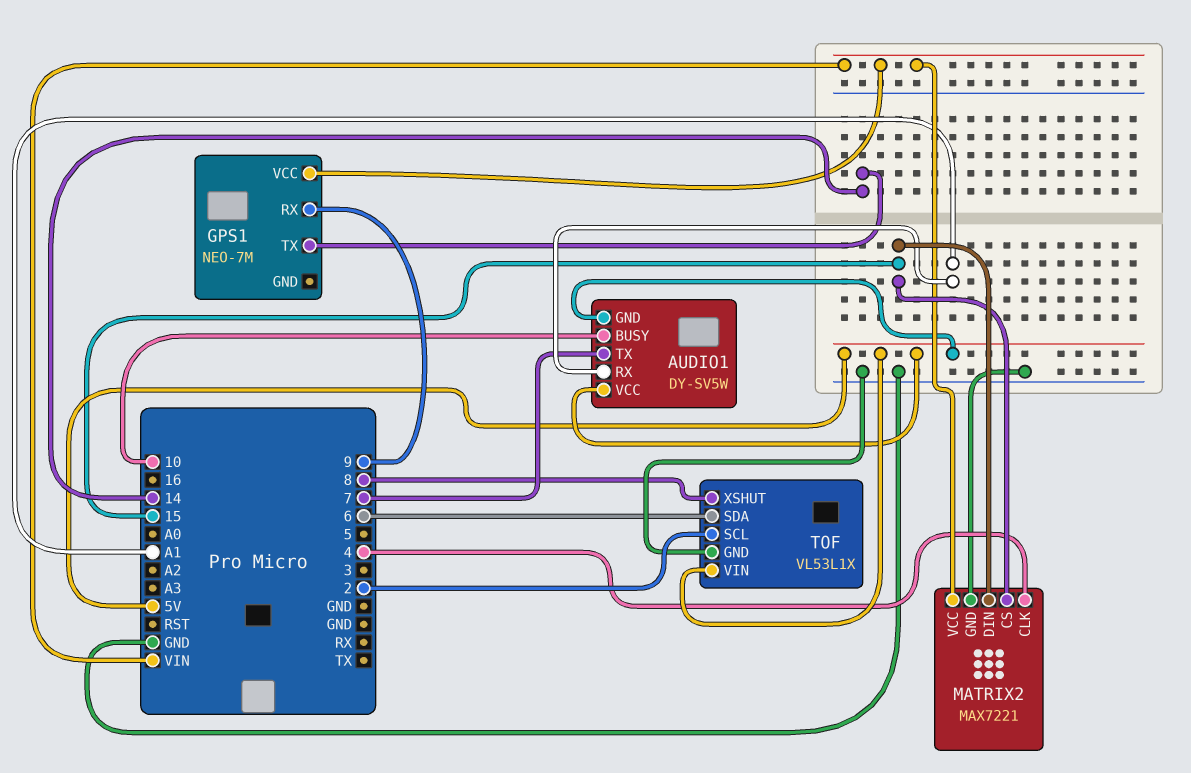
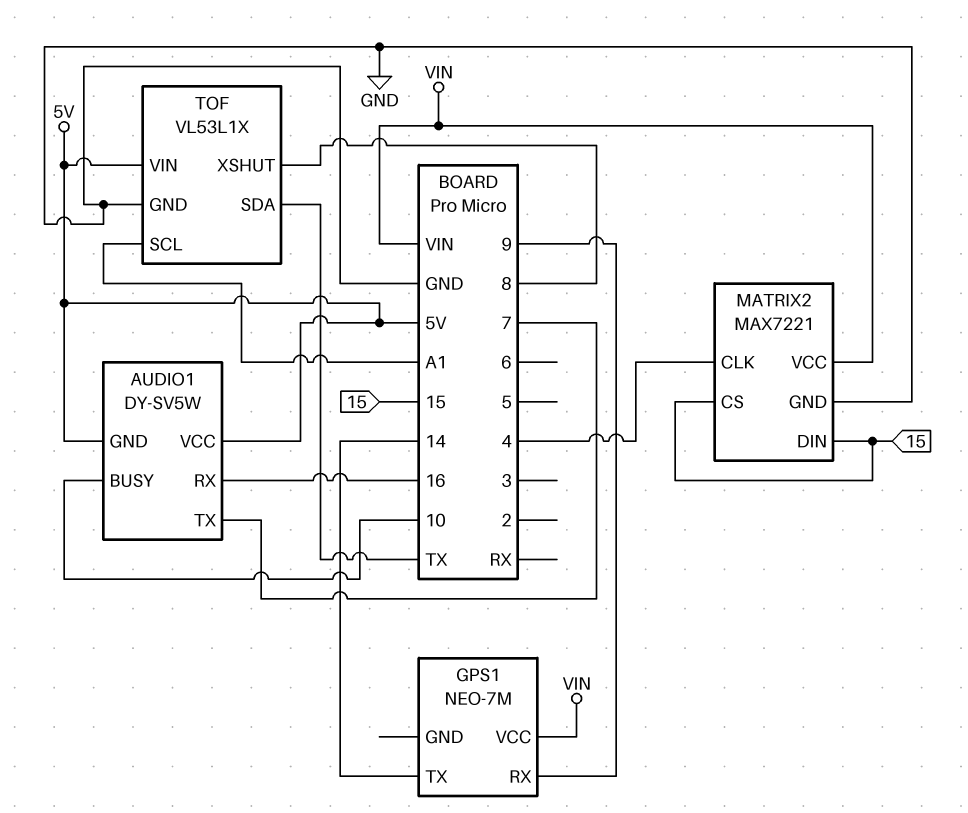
AUDIO1 pin RX: A1 -> 16
TOF pin SCL: 2 -> A1
TOF pin SDA: 6 -> TX

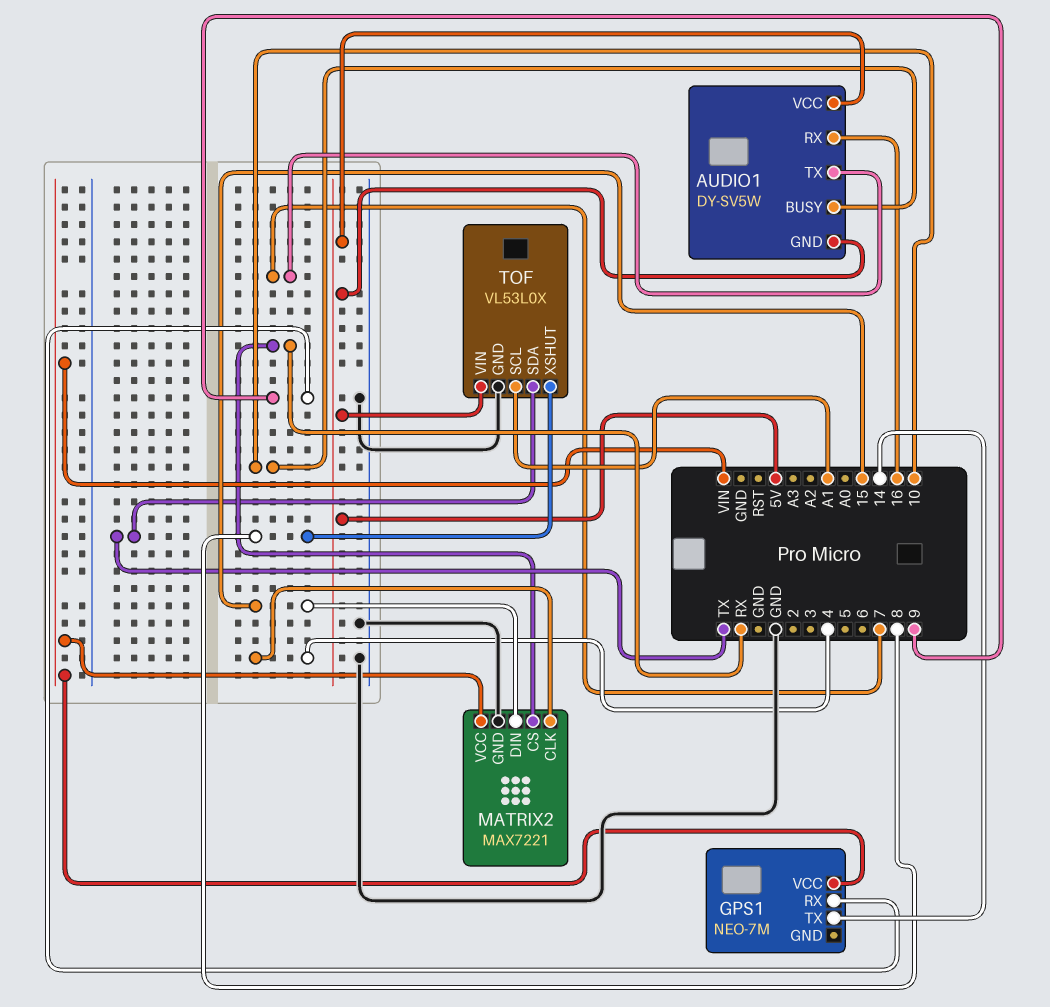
MATRIX2 pin CS: 15 -> RX
TOF: VL53L1X -> VL53L0X

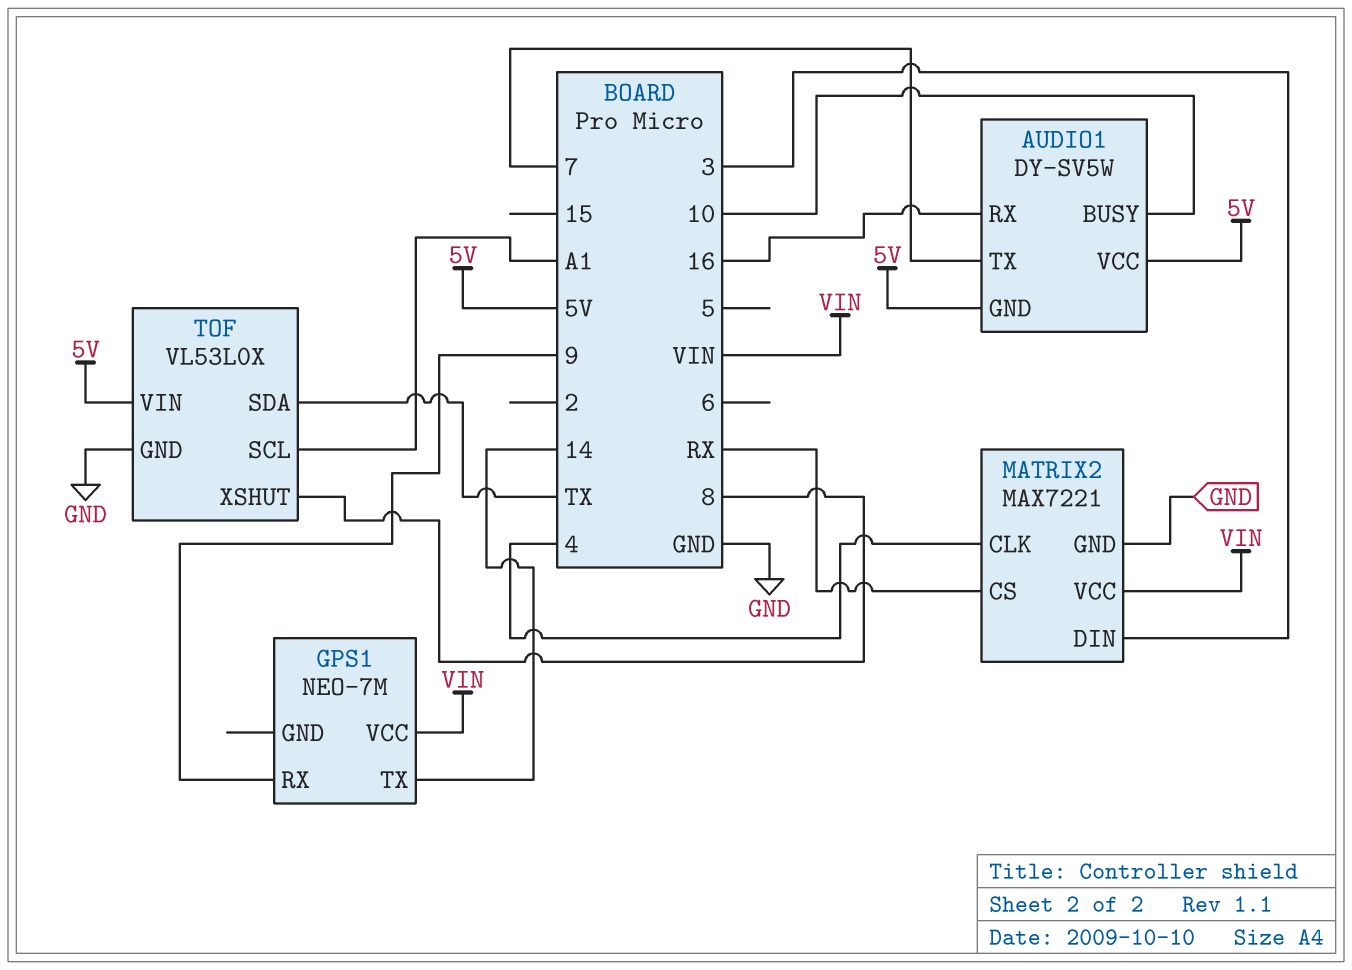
MATRIX2 pin DIN: 15 -> 3

